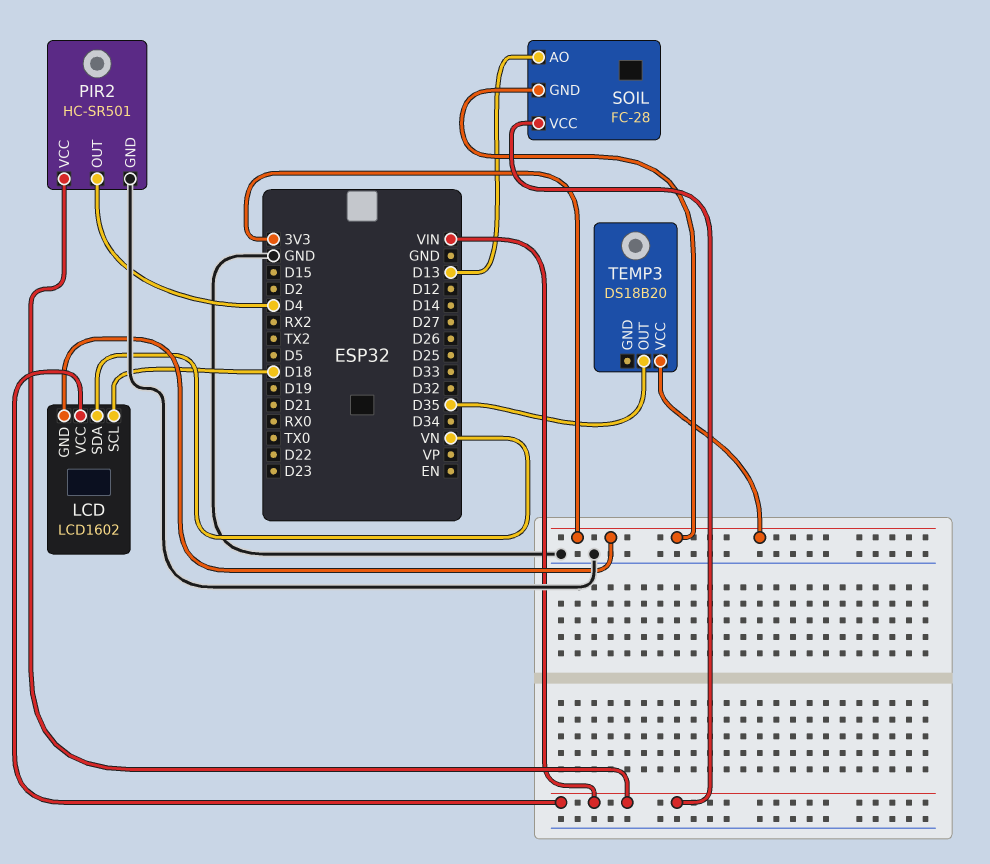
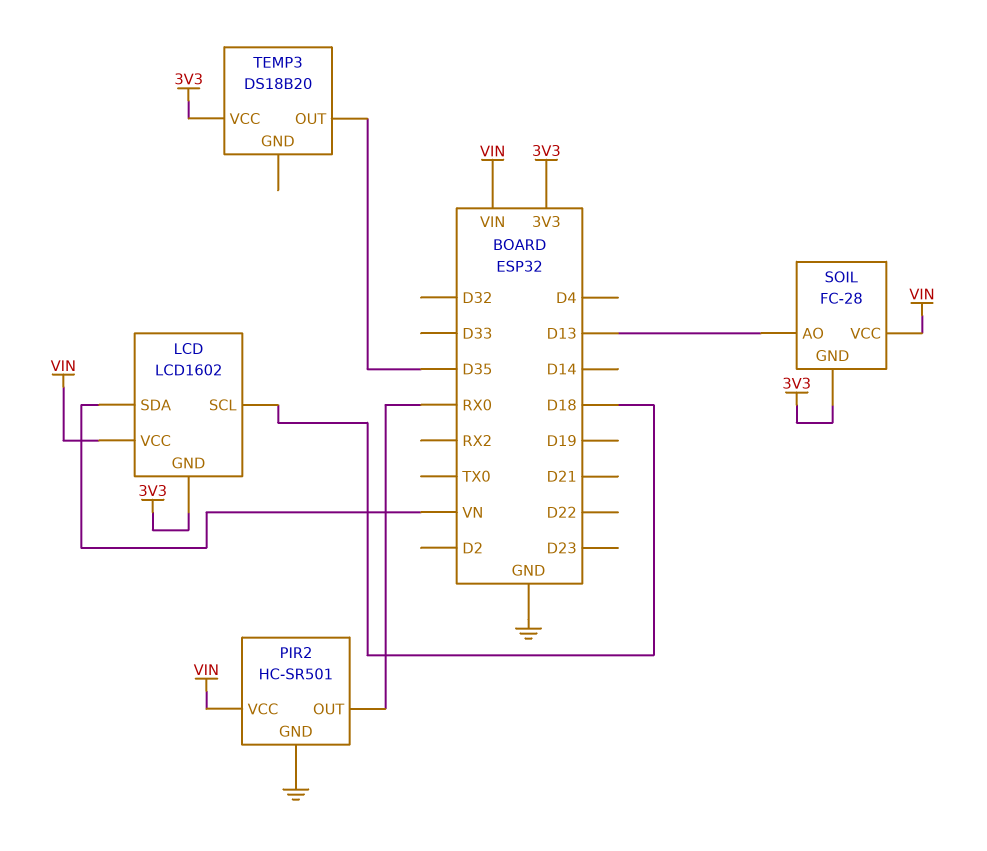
PIR2 pin OUT: D4 -> RX0

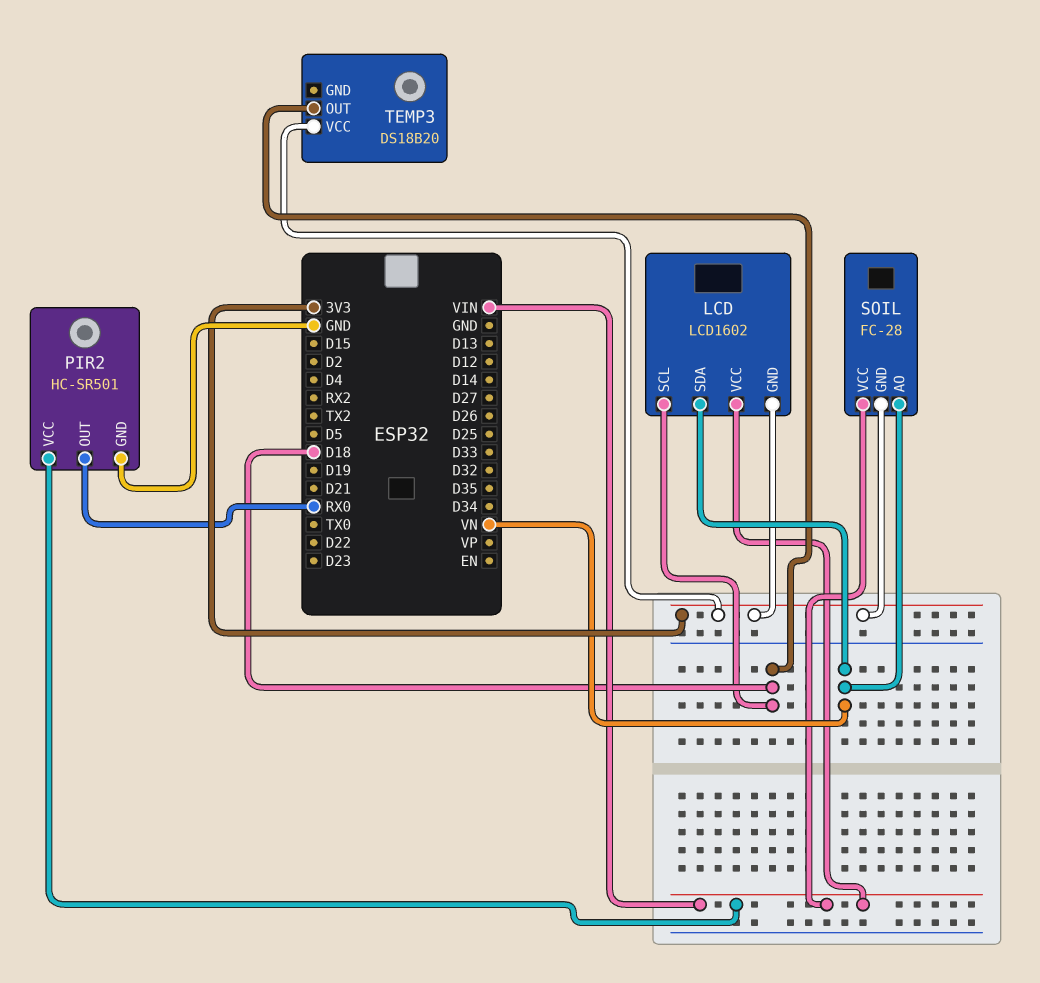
SOIL pin AO: D13 -> VN
TEMP3 pin OUT: D35 -> D18

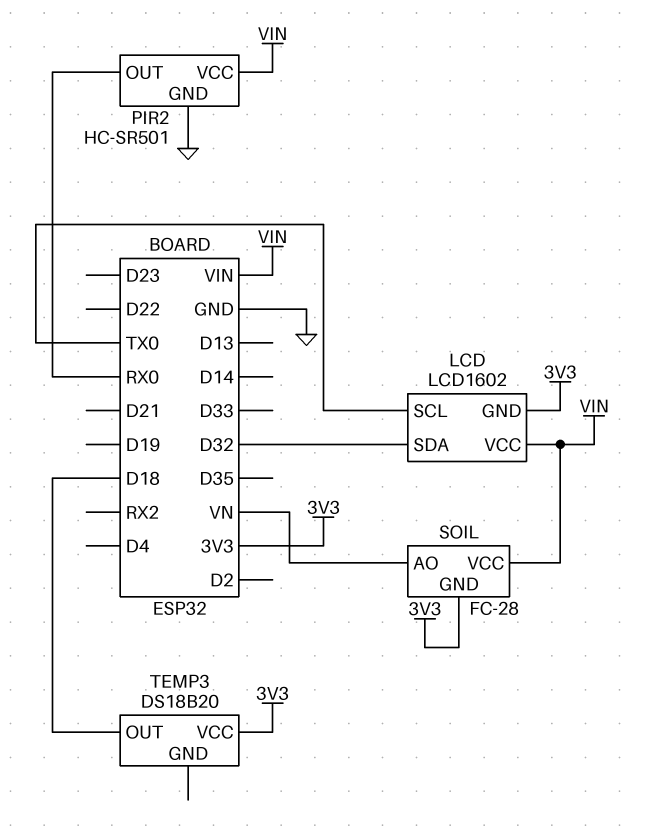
LCD pin SCL: D18 -> TX0
LCD pin SDA: VN -> D32

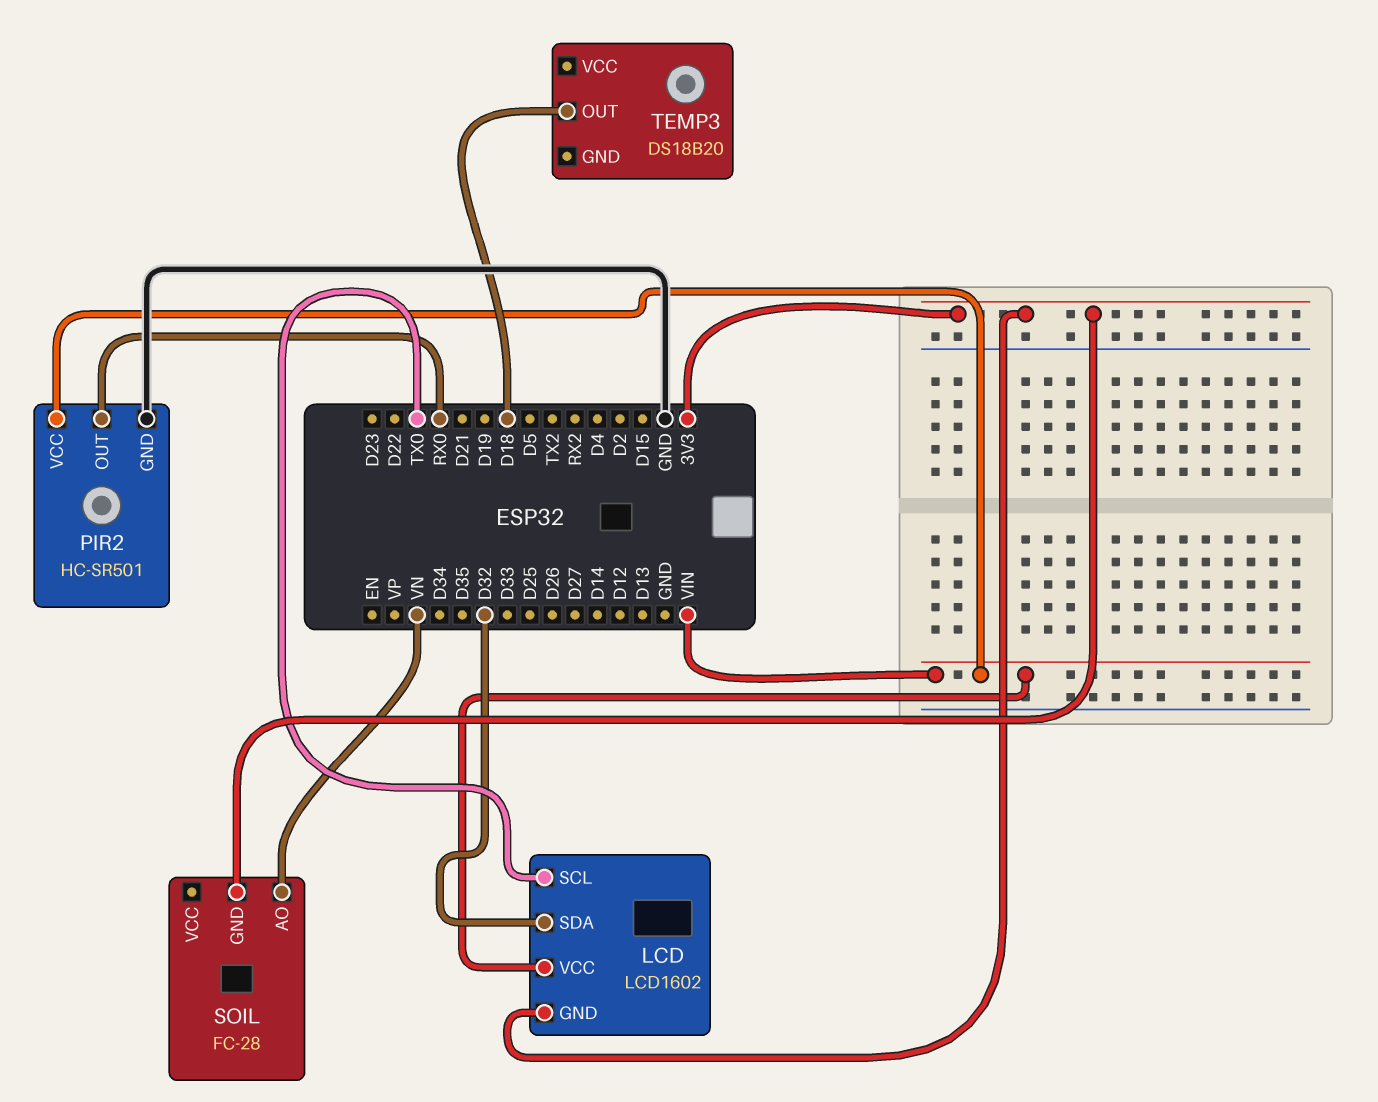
SOIL pin VCC: VIN -> none
TEMP3 pin VCC: 3V3 -> none

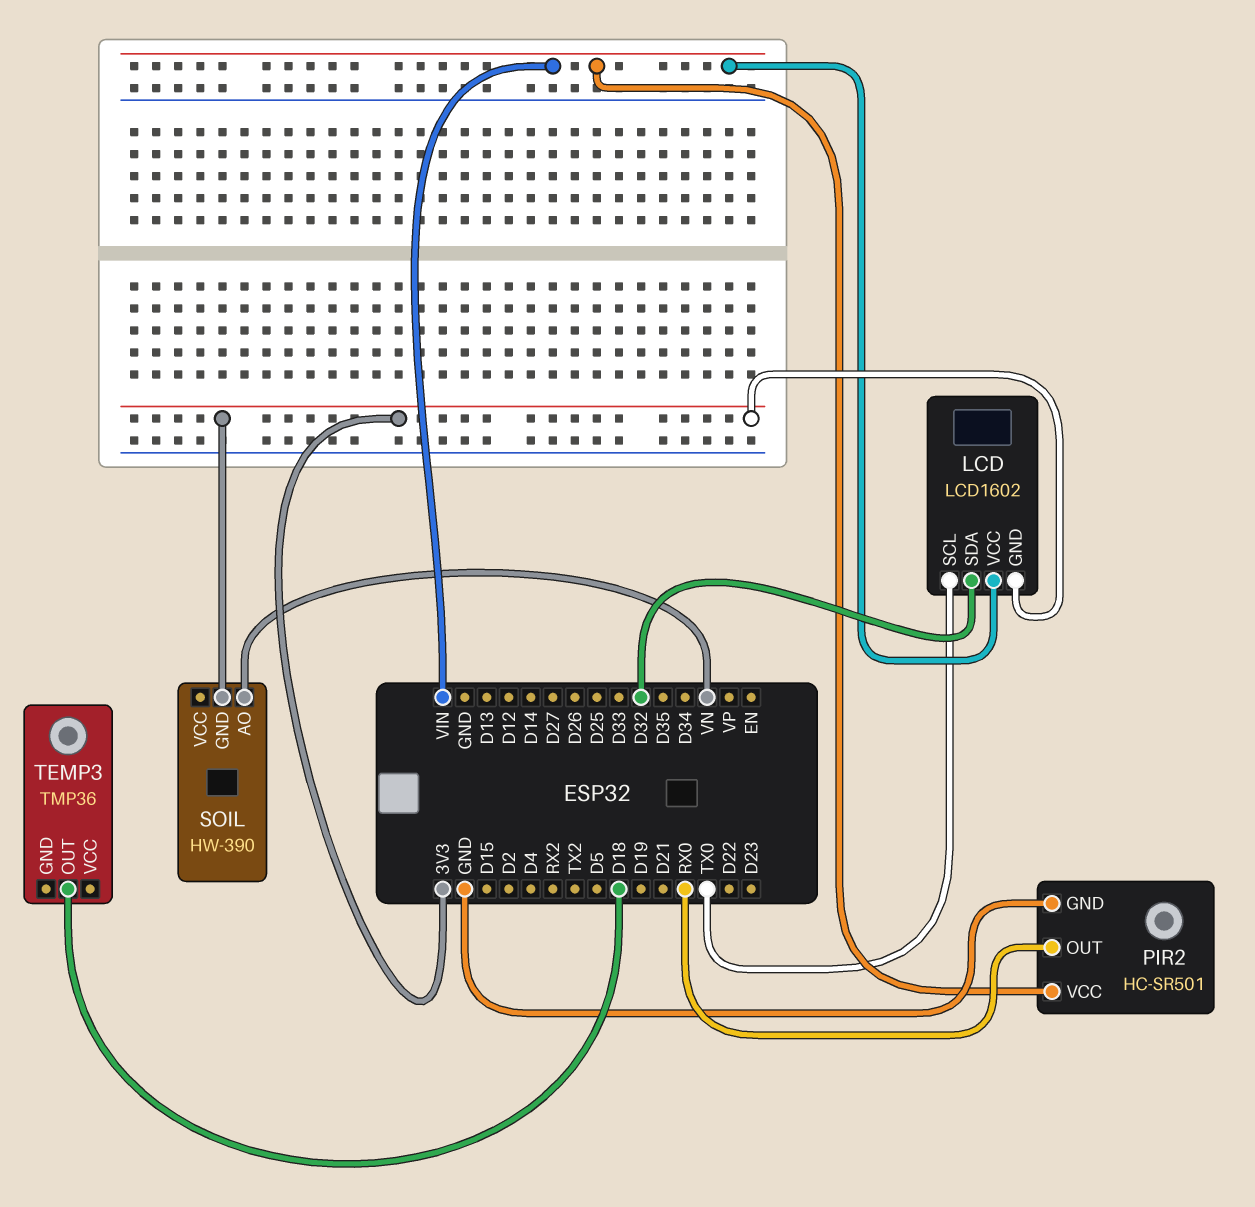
SOIL: FC-28 -> HW-390
TEMP3: DS18B20 -> TMP36

